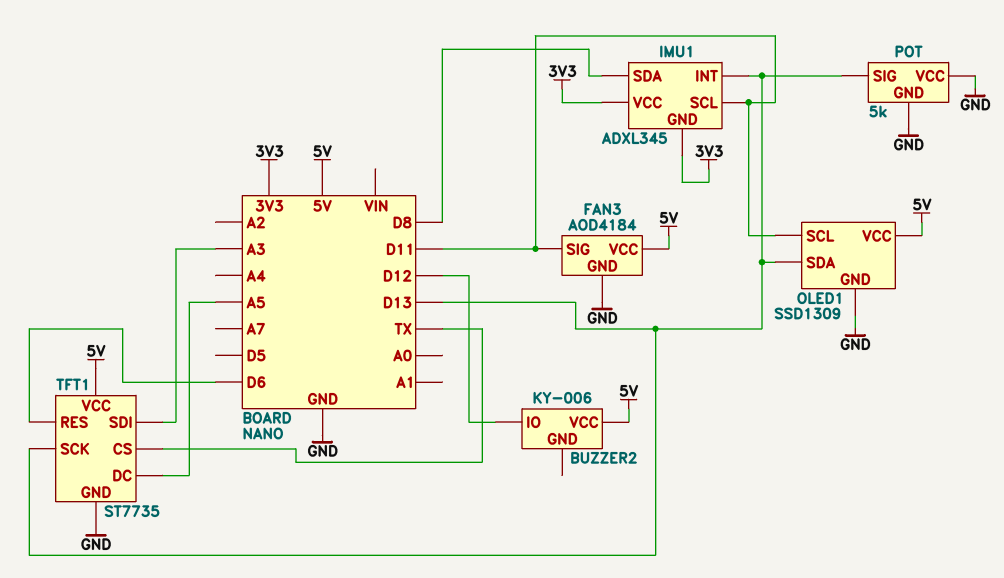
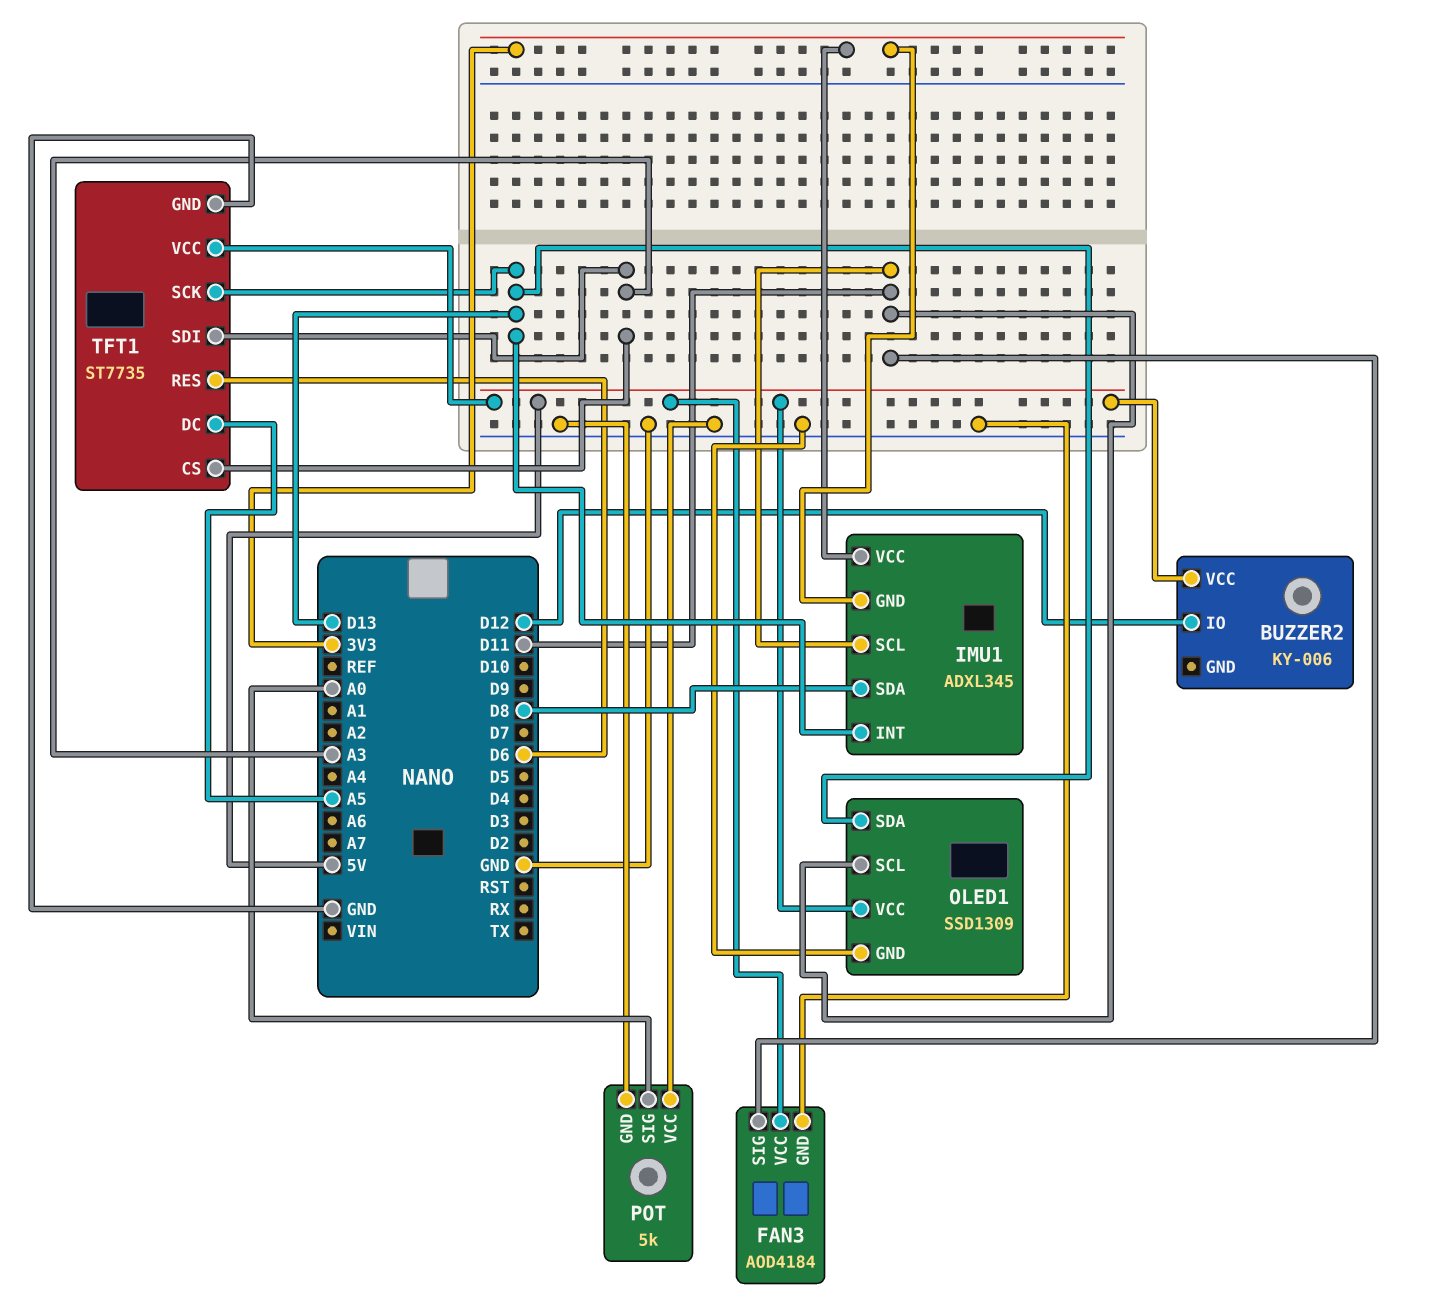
POT pin SIG: D13 -> A0
TFT1 pin CS: TX -> A3

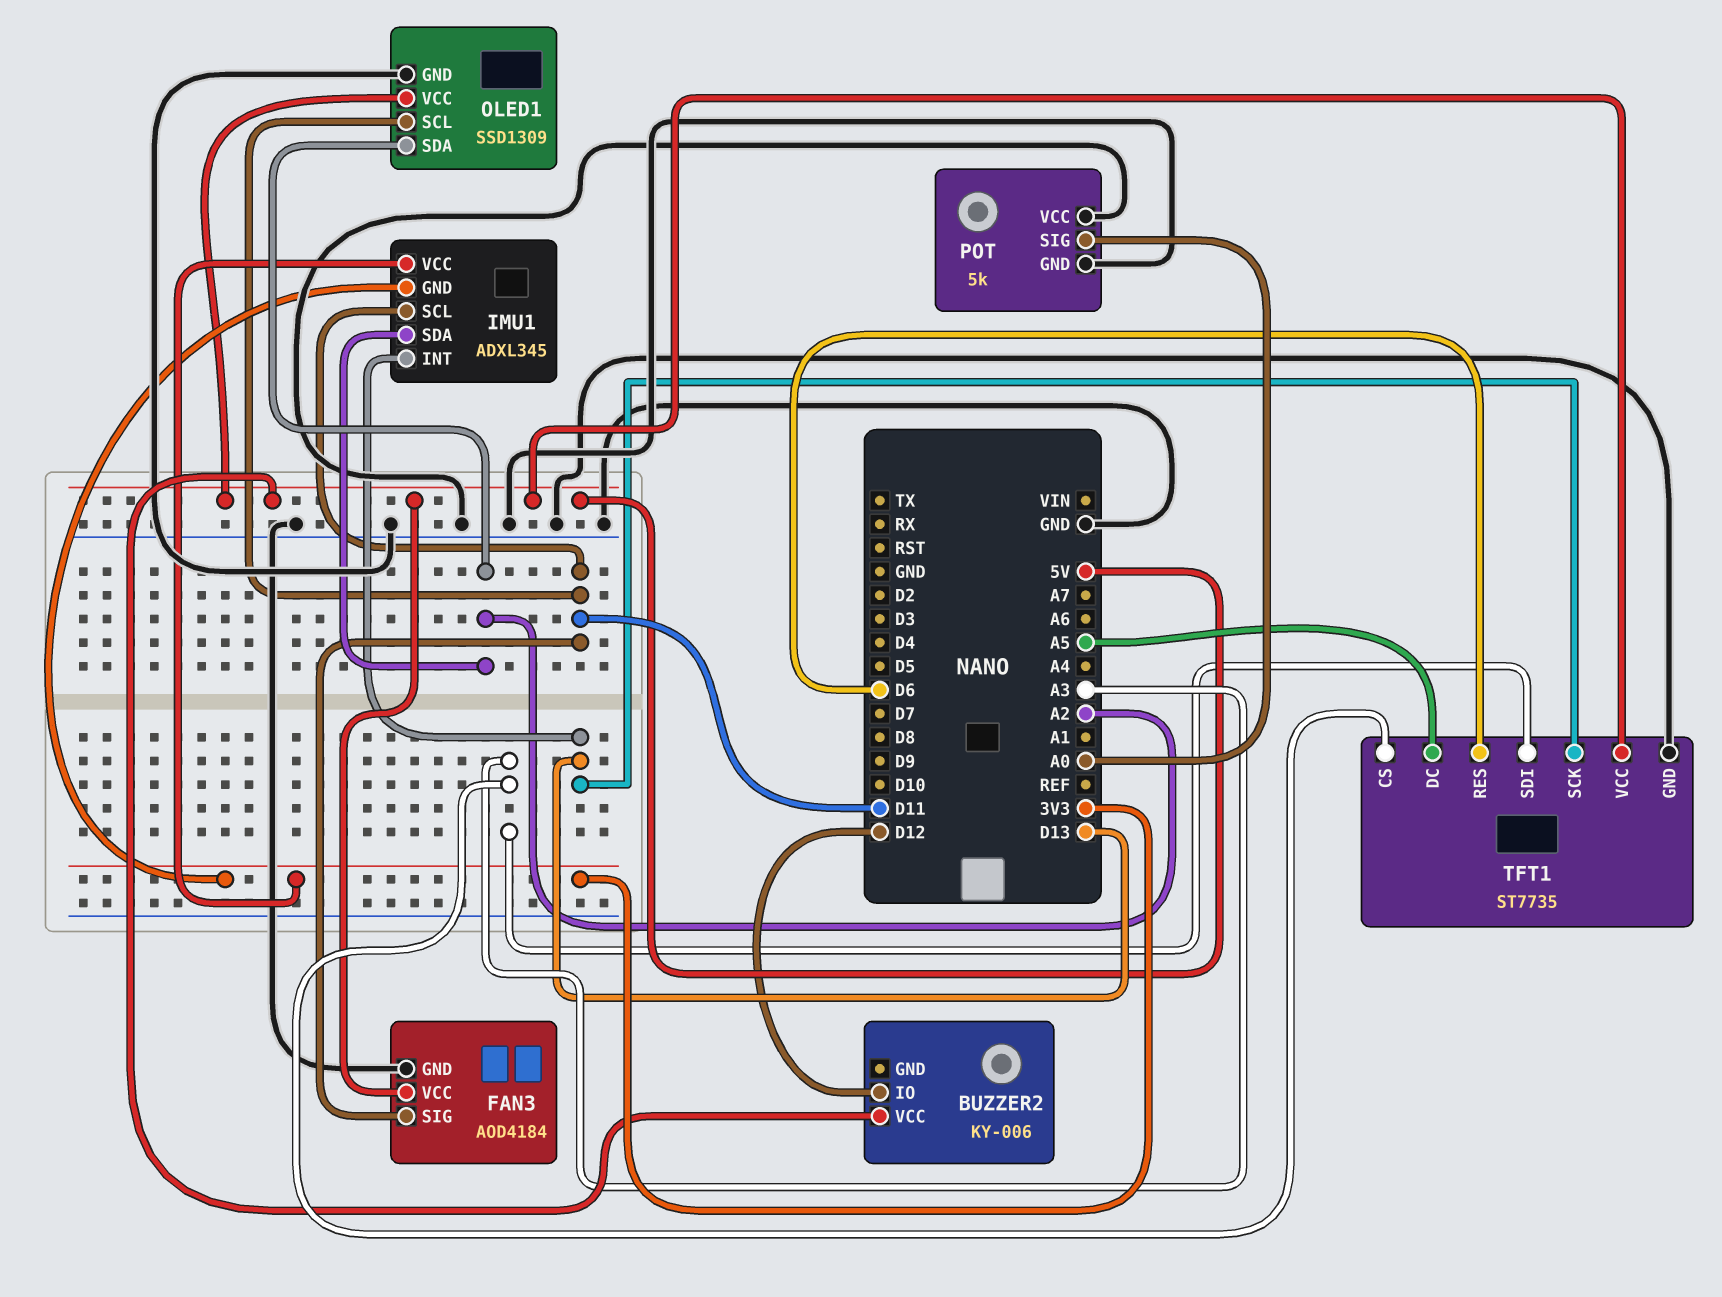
IMU1 pin SDA: D8 -> A2
OLED1 pin SDA: D13 -> A2

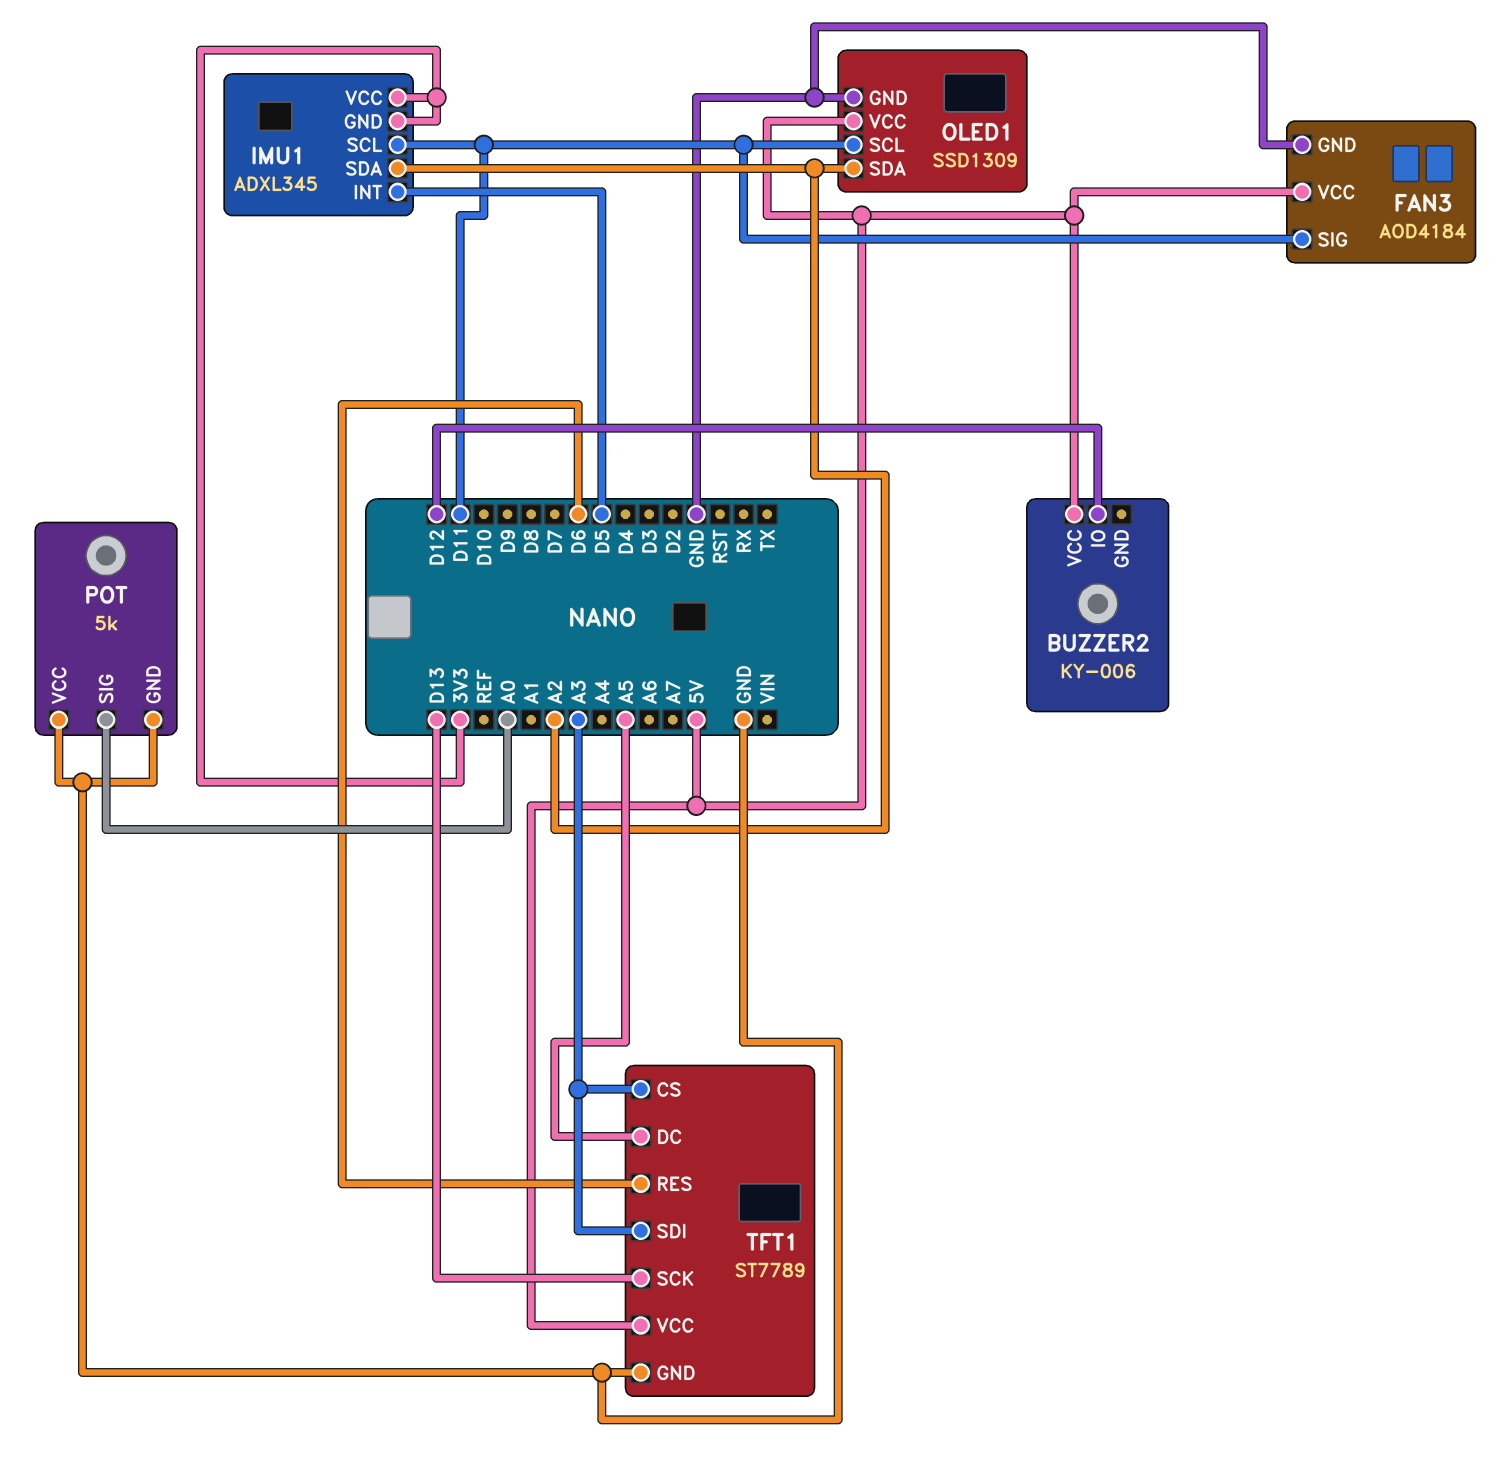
IMU1 pin INT: D13 -> D5
TFT1: ST7735 -> ST7789

